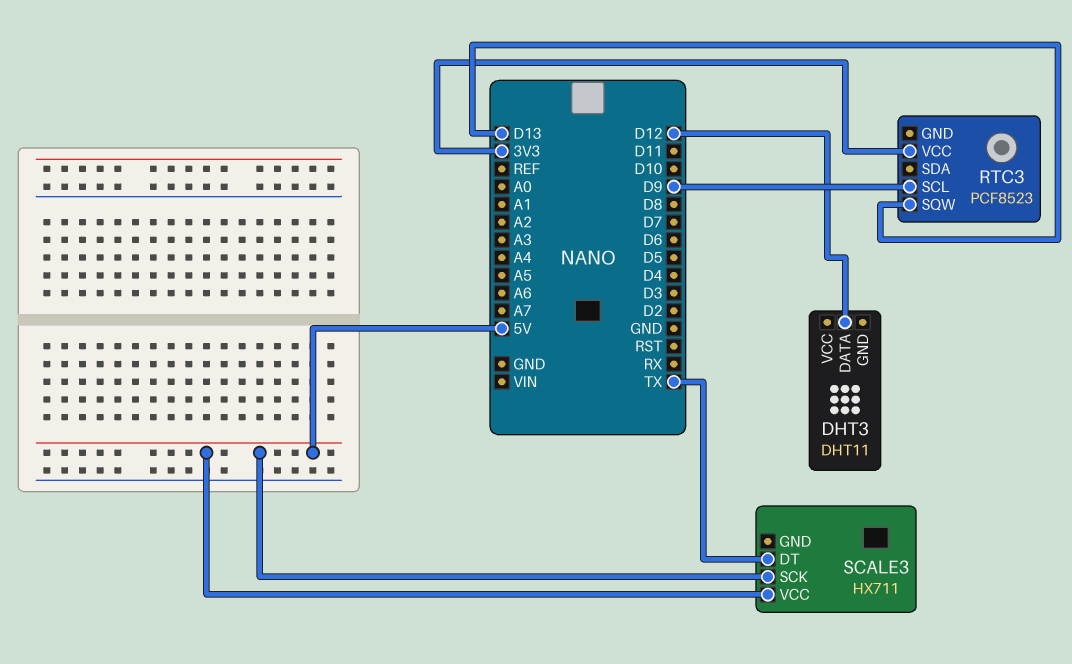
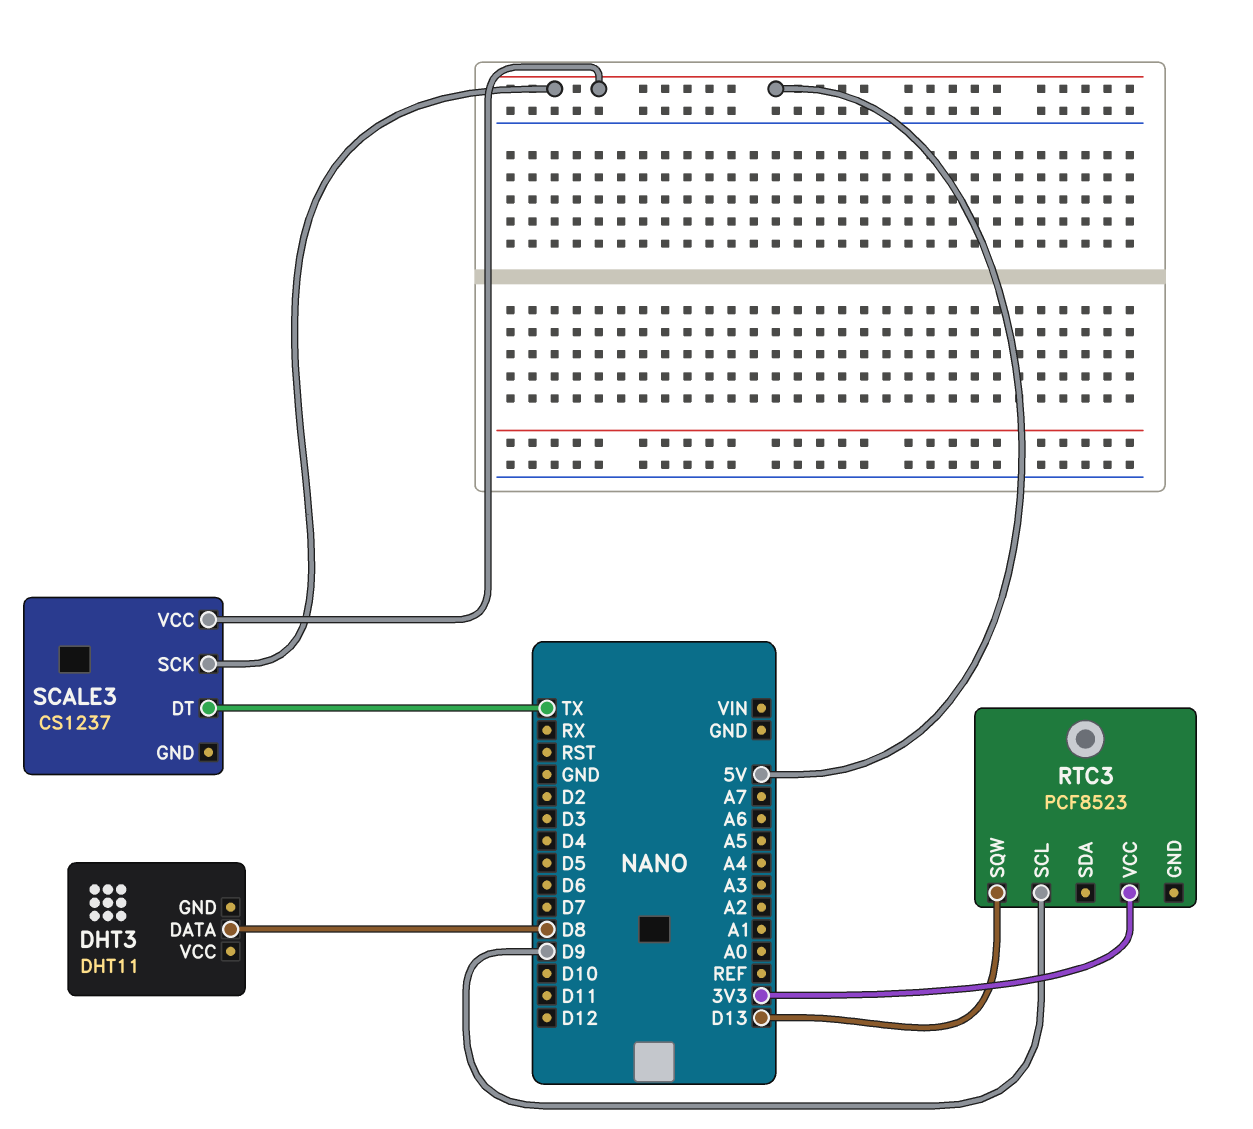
DHT3 pin DATA: D12 -> D8
SCALE3: HX711 -> CS1237

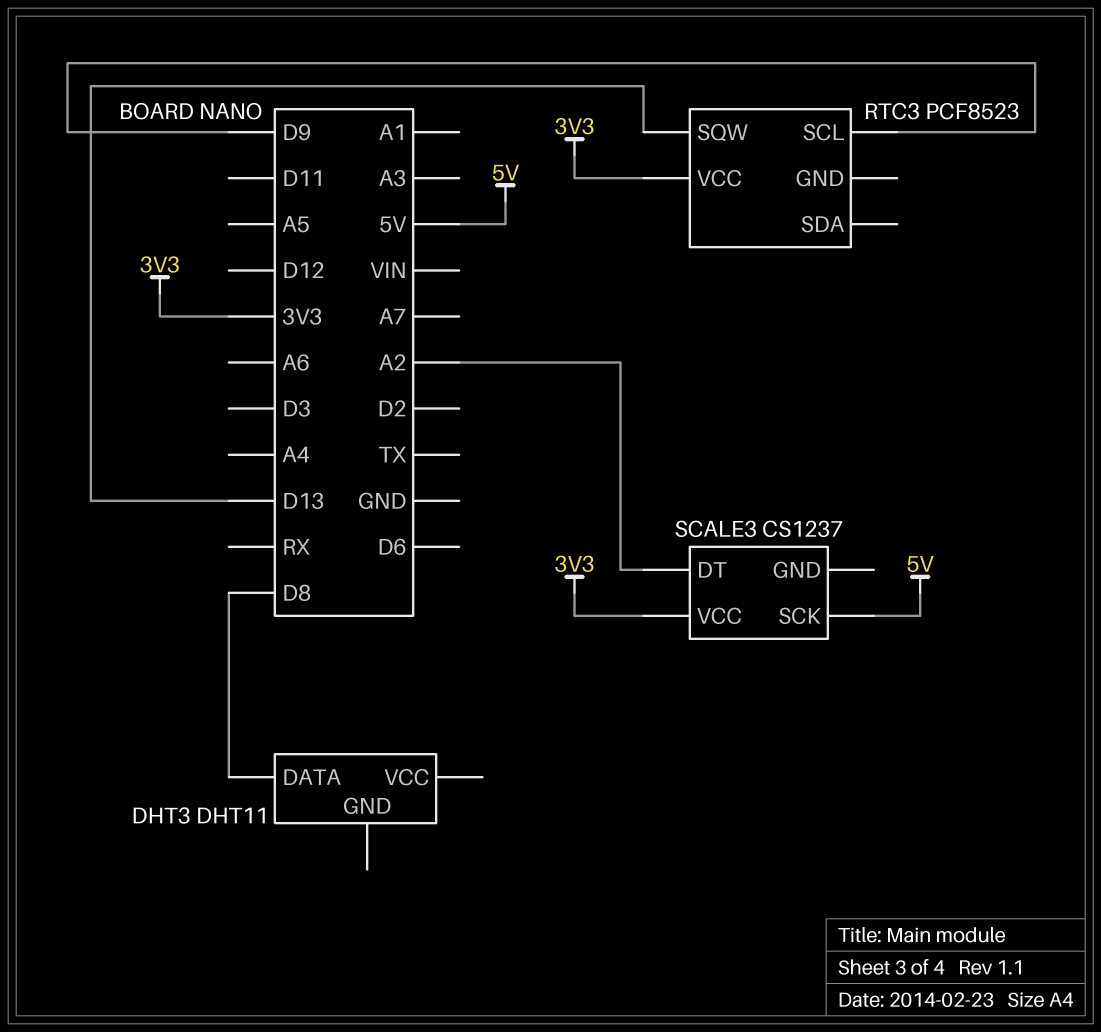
SCALE3 pin DT: TX -> A2
SCALE3 pin VCC: 5V -> 3V3

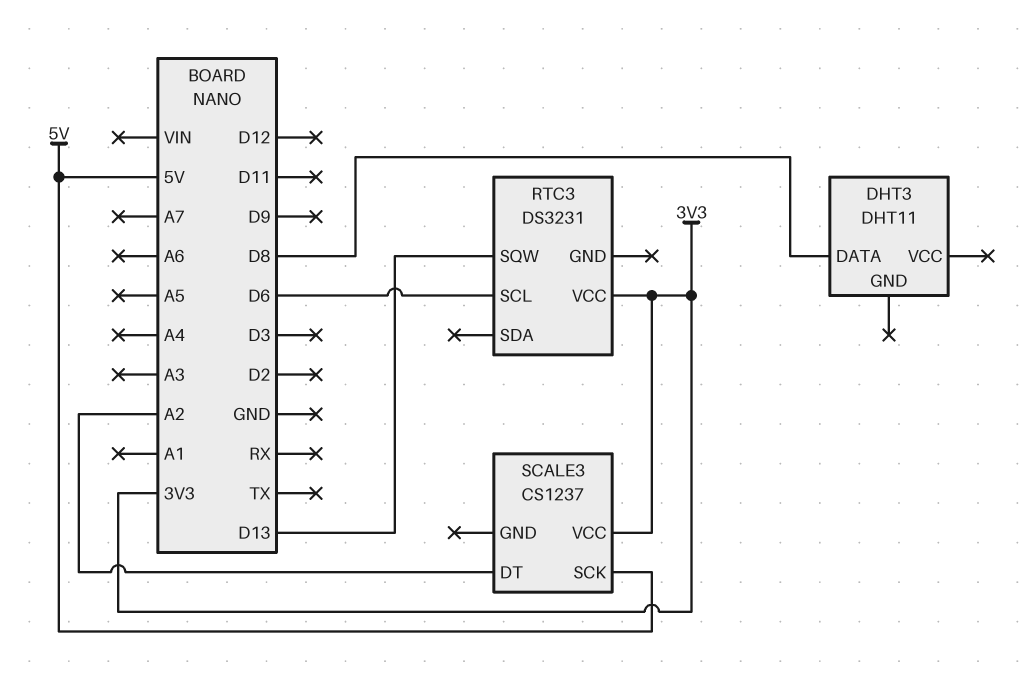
RTC3: PCF8523 -> DS3231
RTC3 pin SCL: D9 -> D6

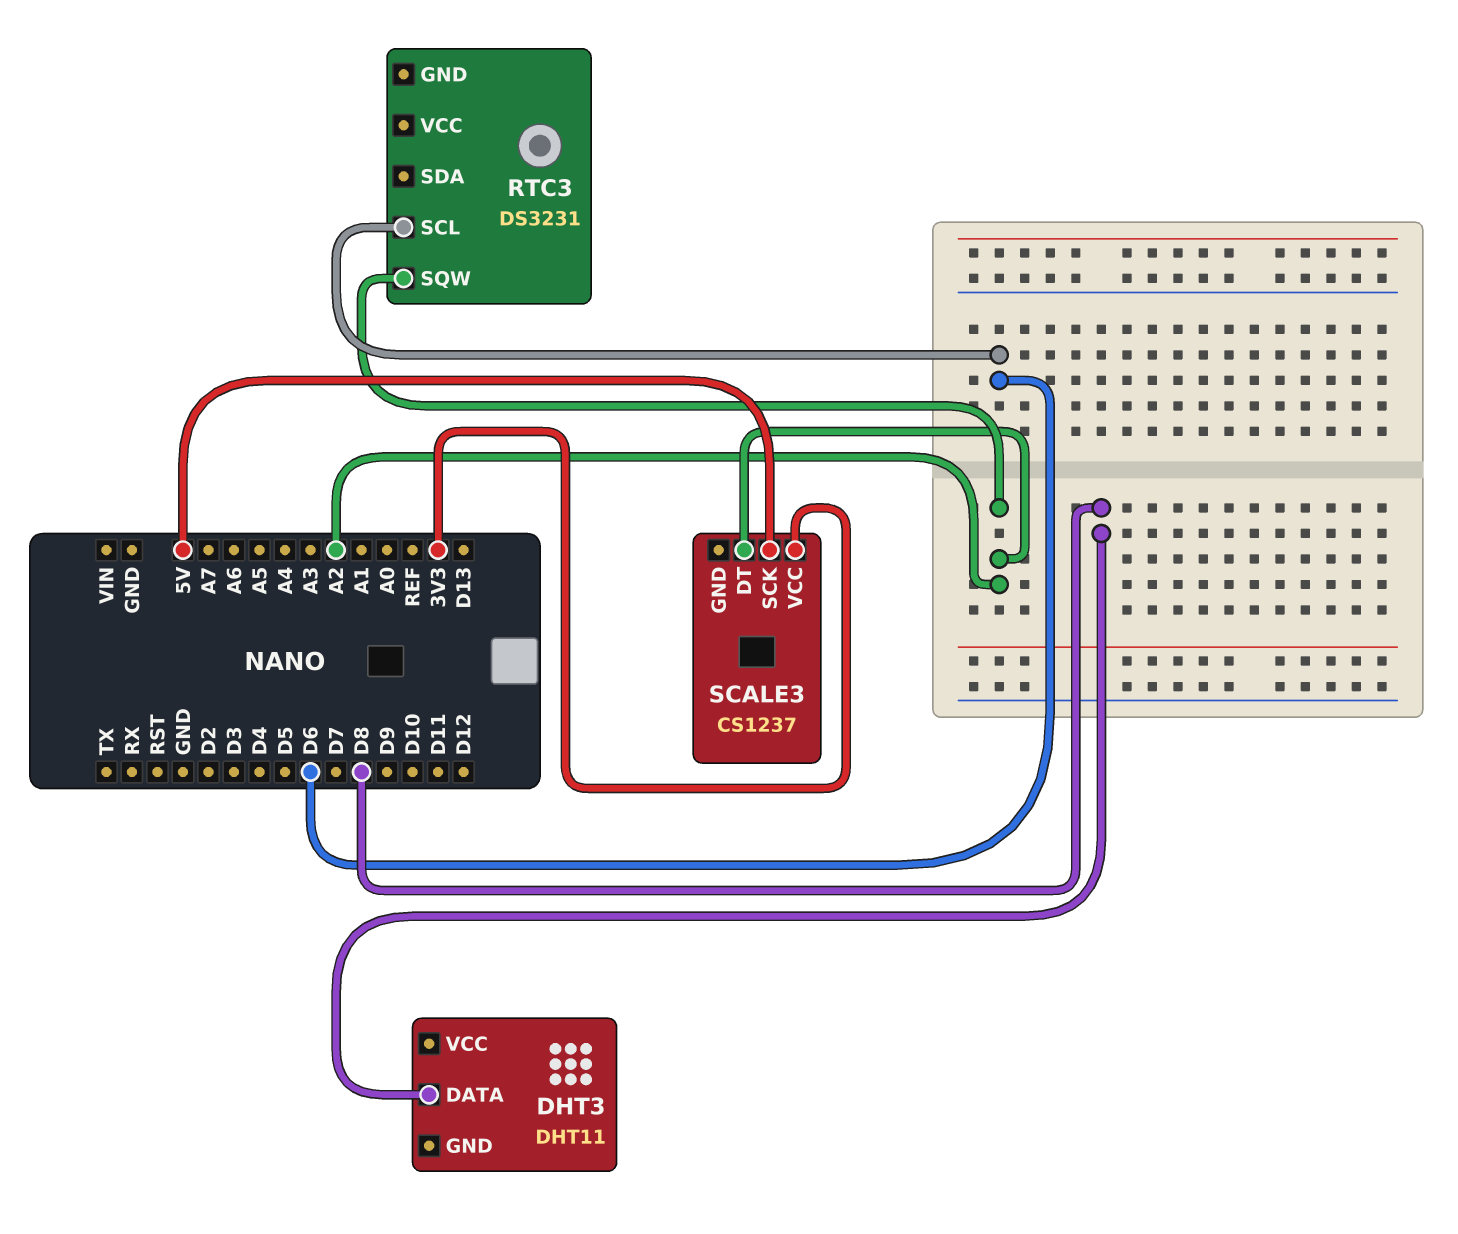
RTC3 pin SQW: D13 -> A2
RTC3 pin VCC: 3V3 -> none

